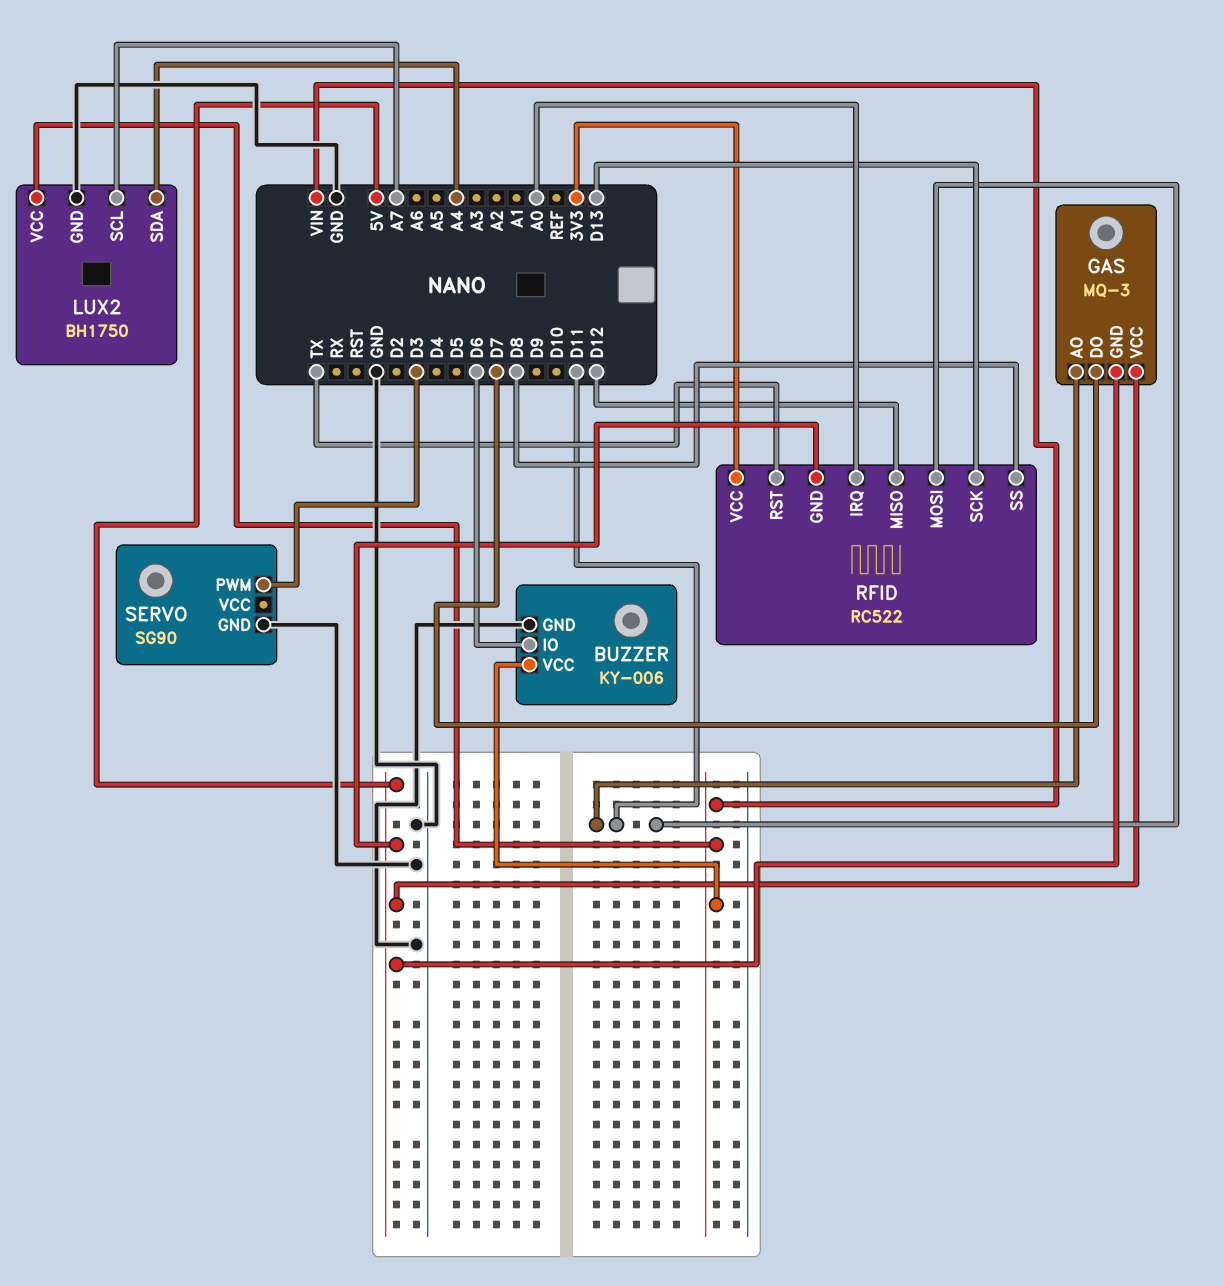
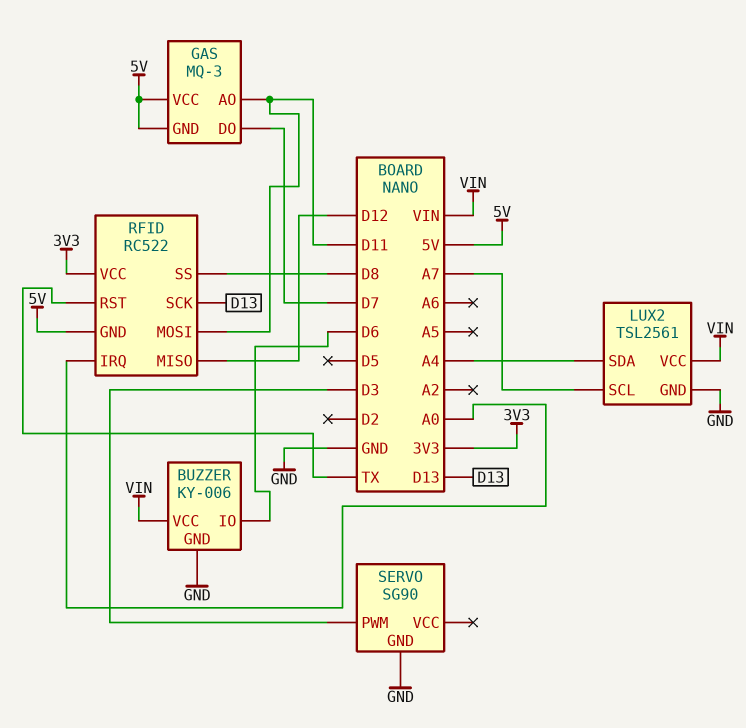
LUX2: BH1750 -> TSL2561

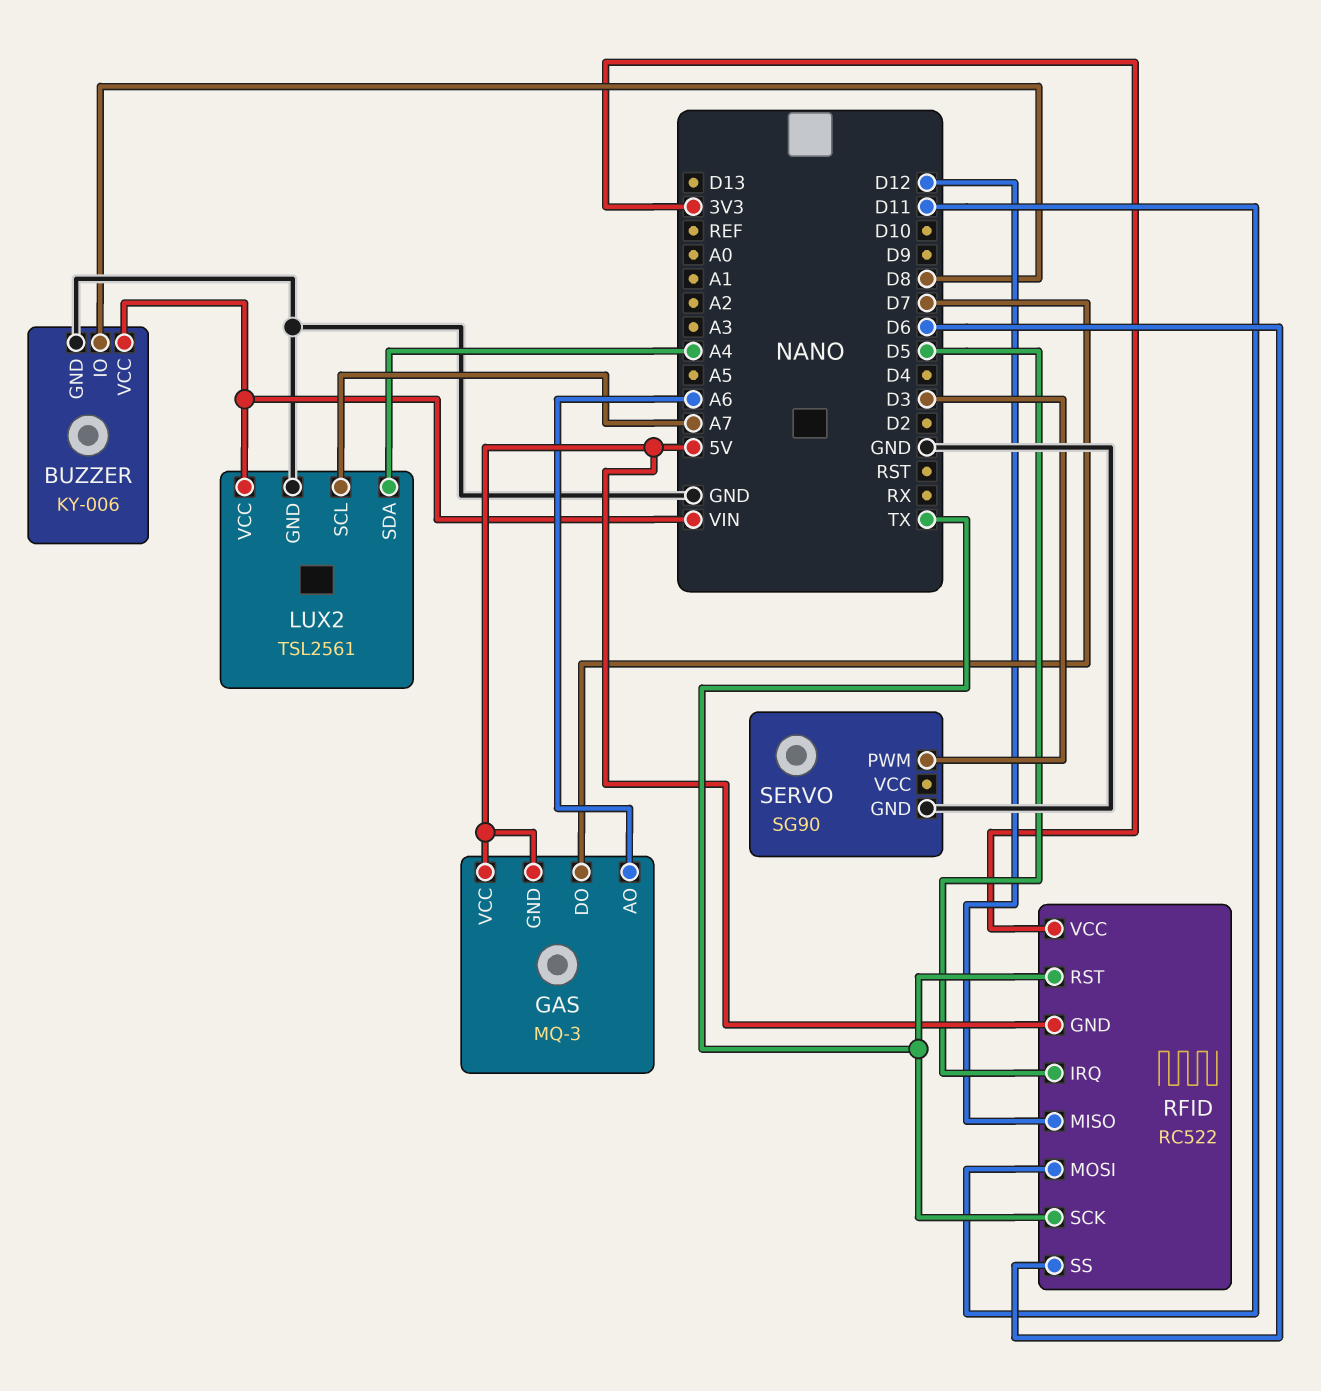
BUZZER pin IO: D6 -> D8
GAS pin AO: D11 -> A6
RFID pin IRQ: A0 -> D5
RFID pin SCK: D13 -> TX
RFID pin SS: D8 -> D6

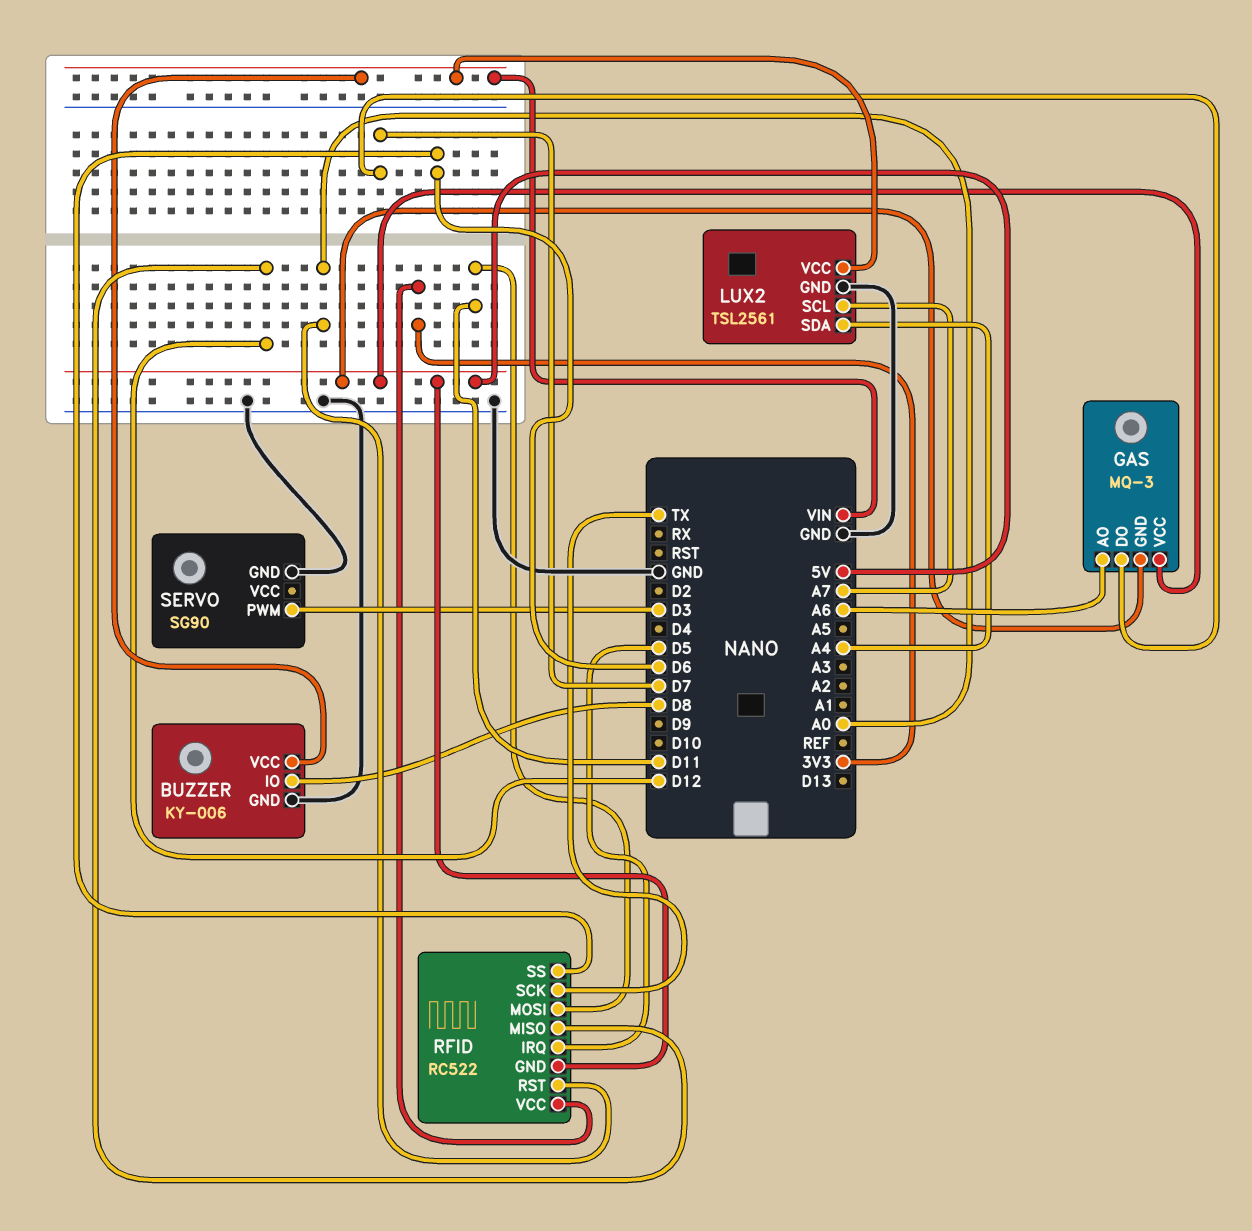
RFID pin RST: TX -> A0

